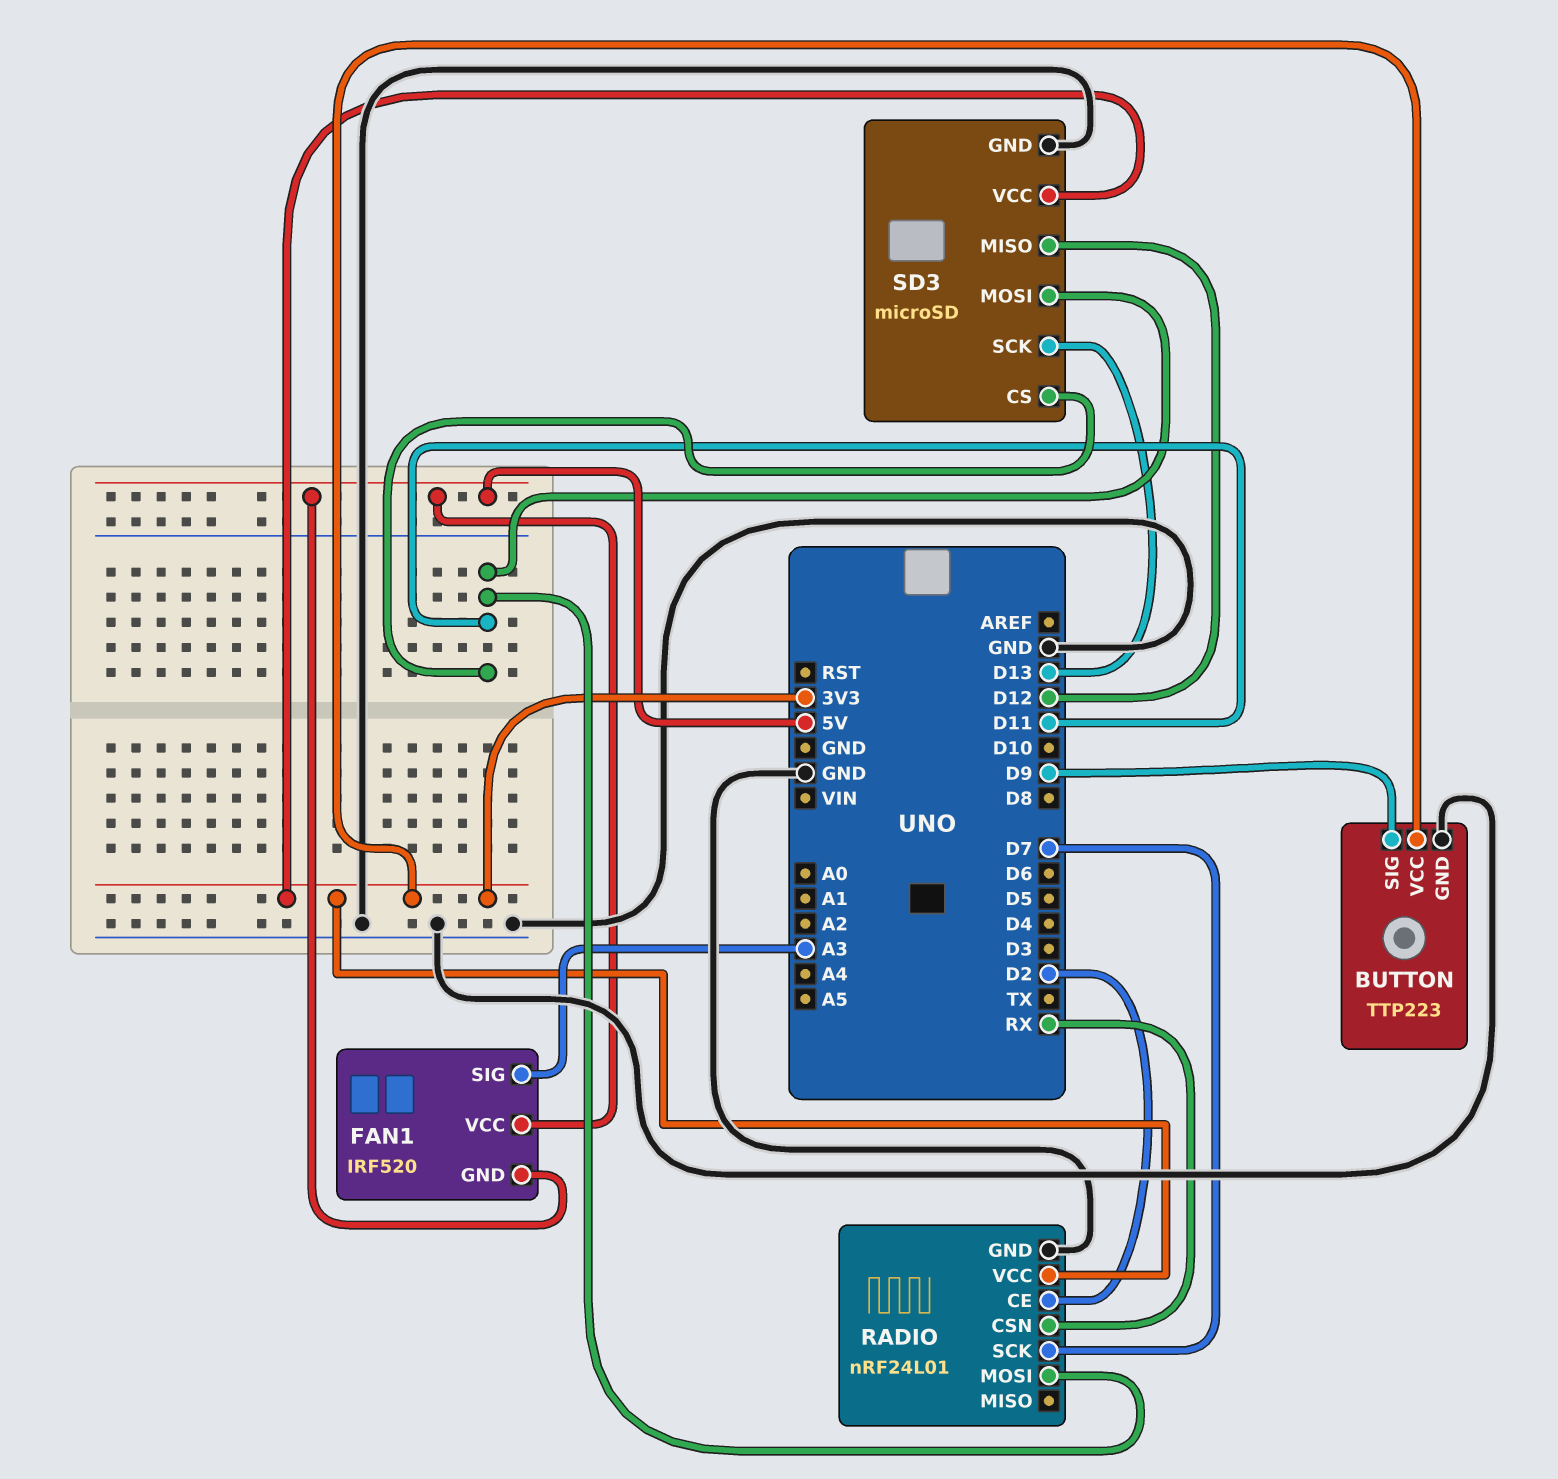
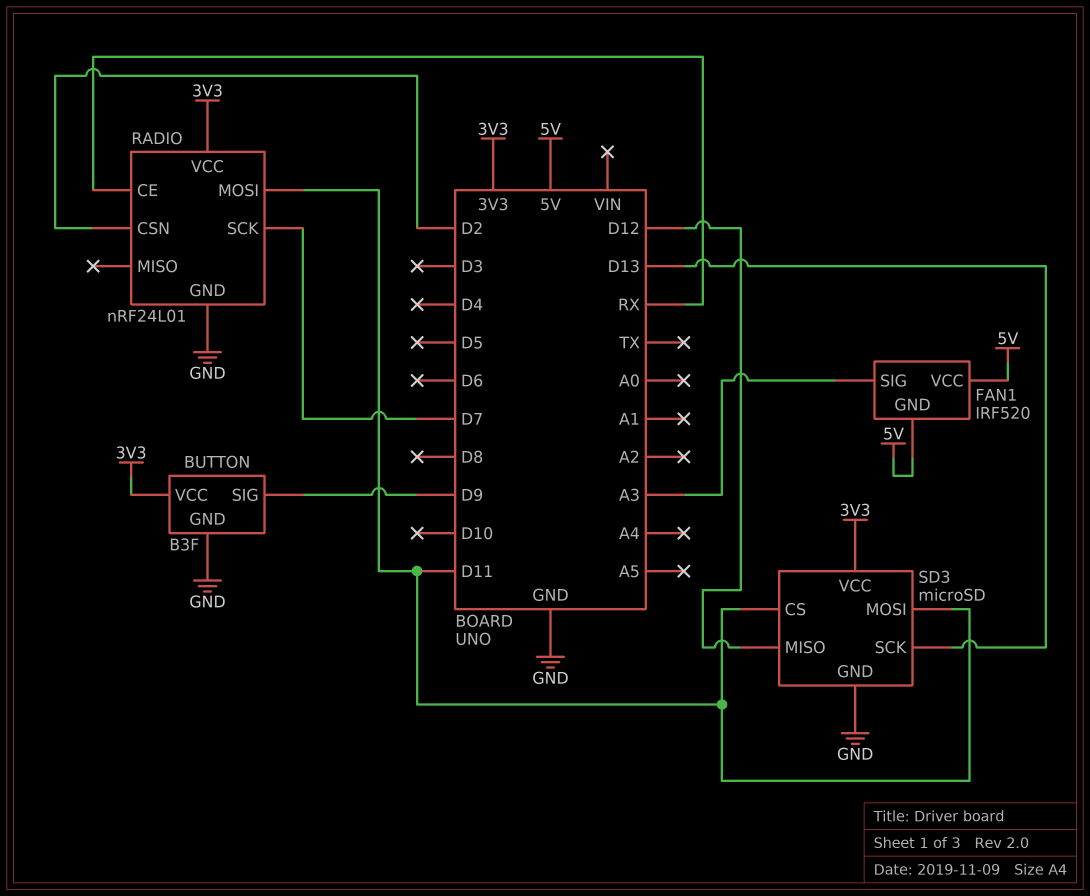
BUTTON: TTP223 -> B3F
RADIO pin CE: D2 -> RX
RADIO pin CSN: RX -> D2

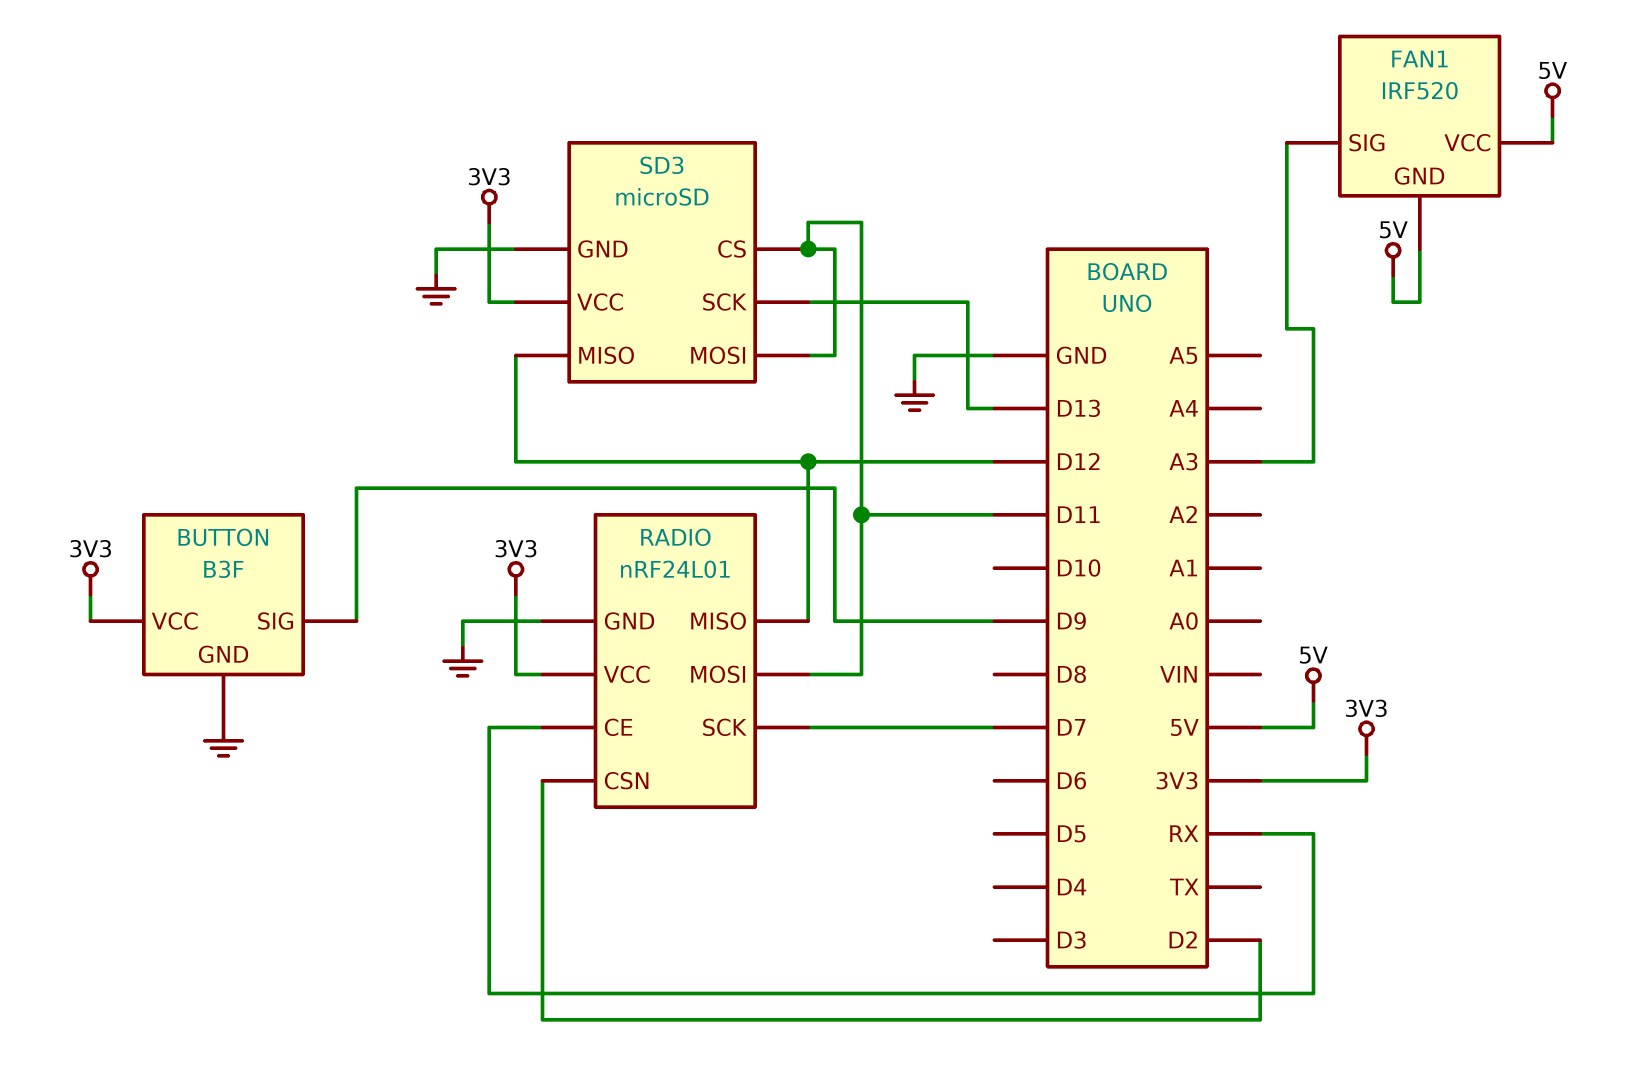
RADIO pin MISO: none -> D12

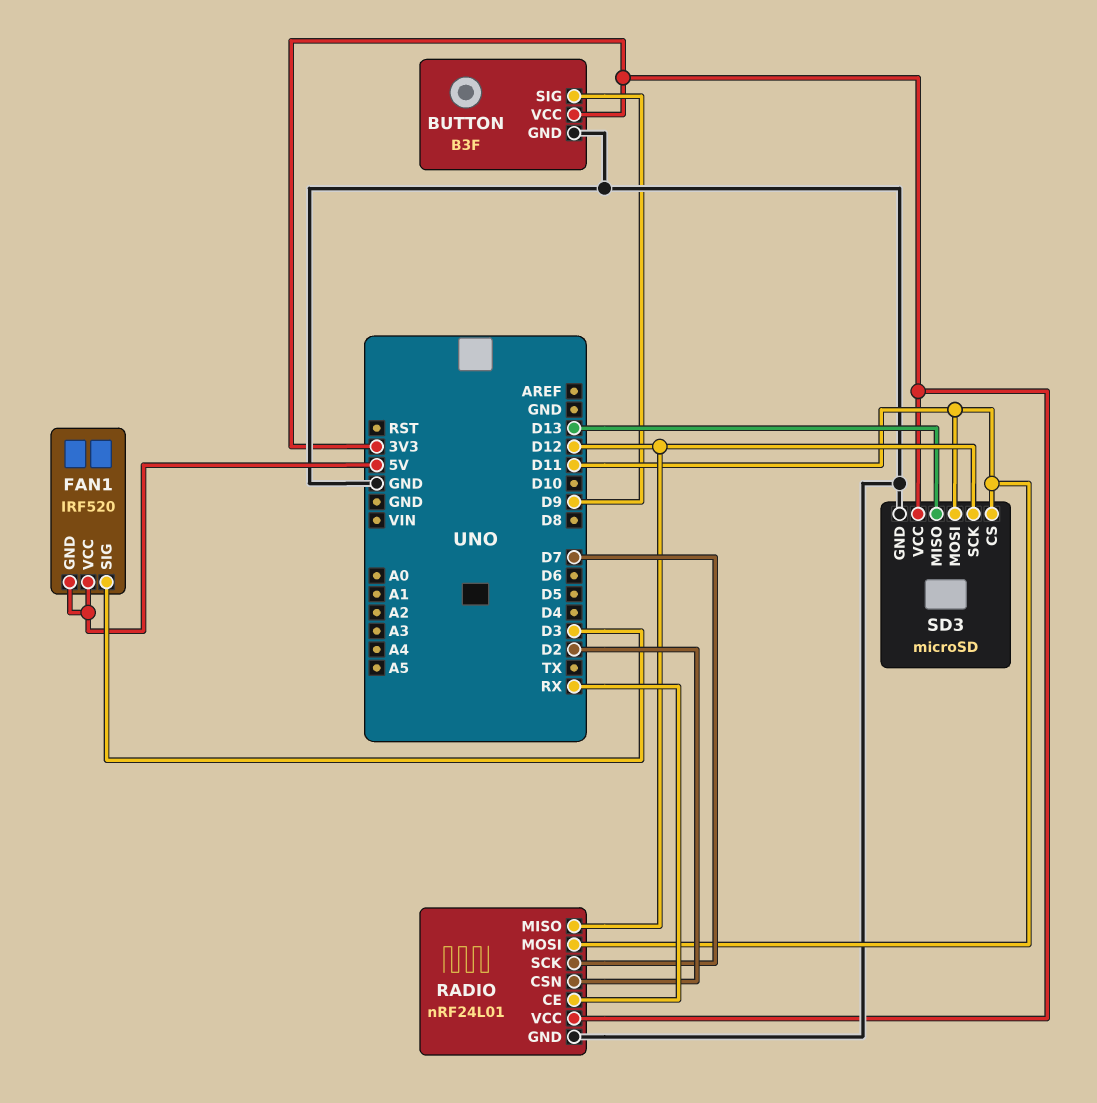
FAN1 pin SIG: A3 -> D3
SD3 pin MISO: D12 -> D13
SD3 pin SCK: D13 -> D12

